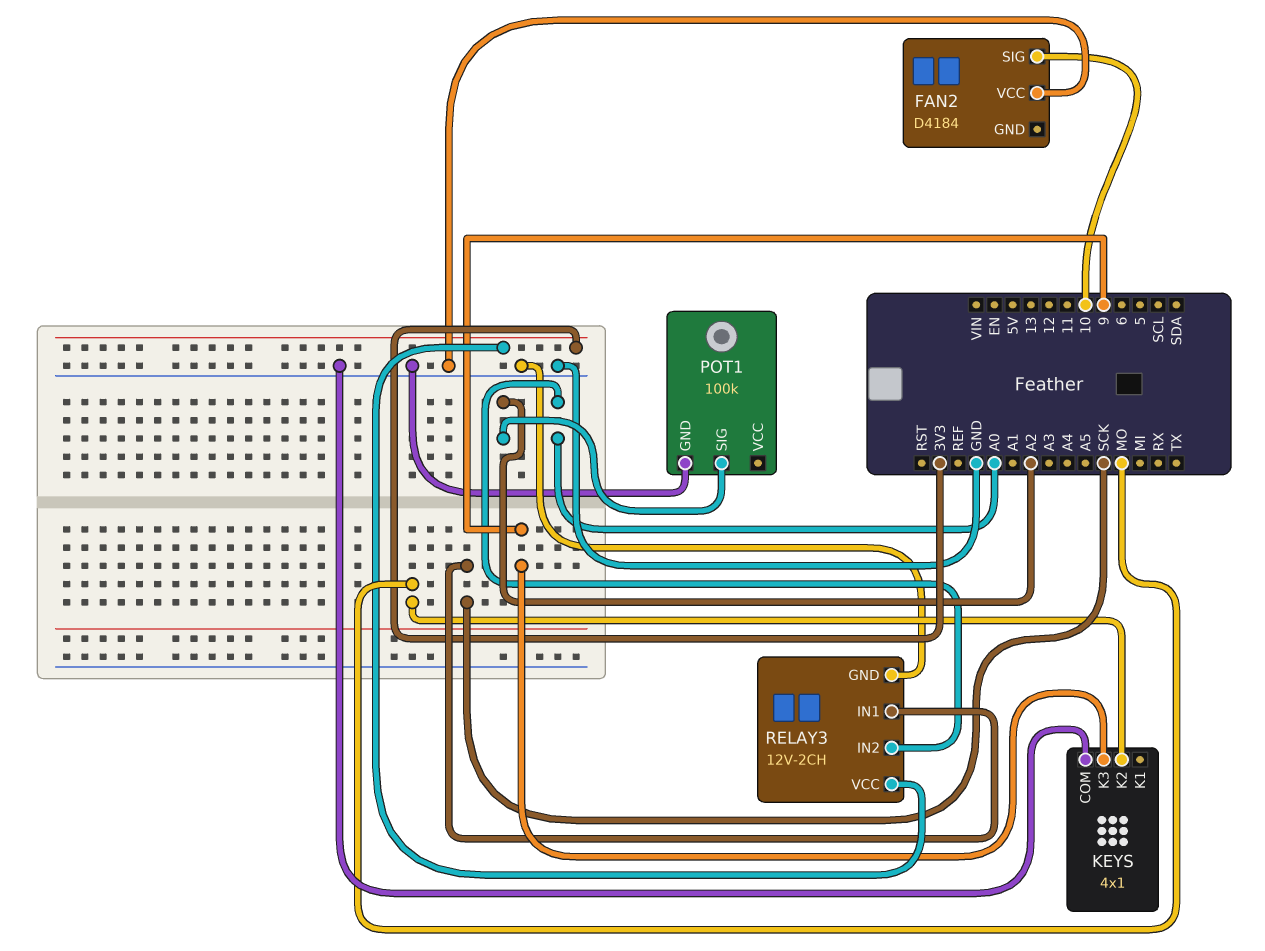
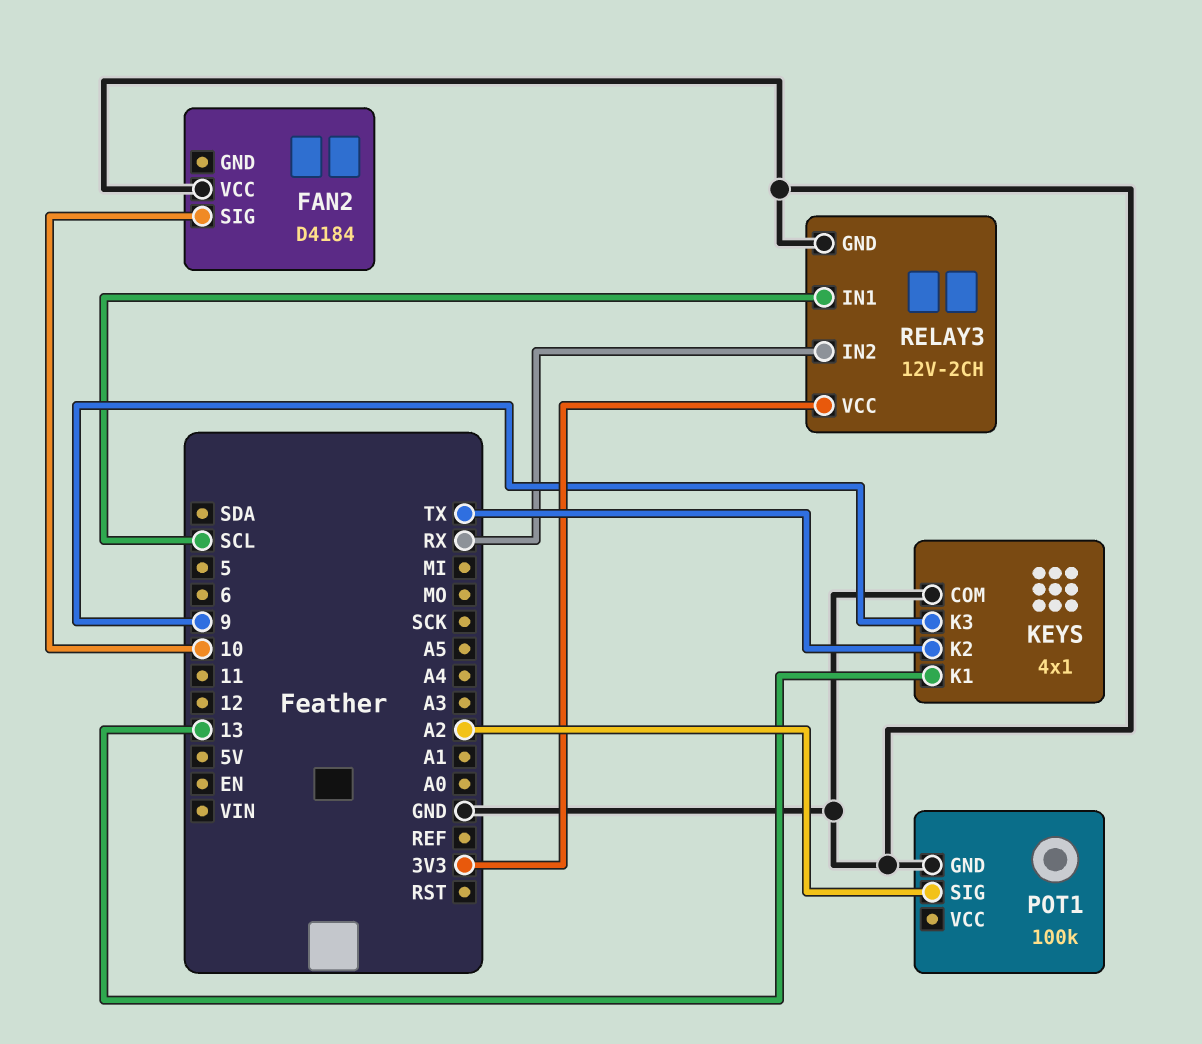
KEYS pin K1: none -> 13
KEYS pin K2: MO -> TX
RELAY3 pin IN1: SCK -> SCL
RELAY3 pin IN2: A0 -> RX

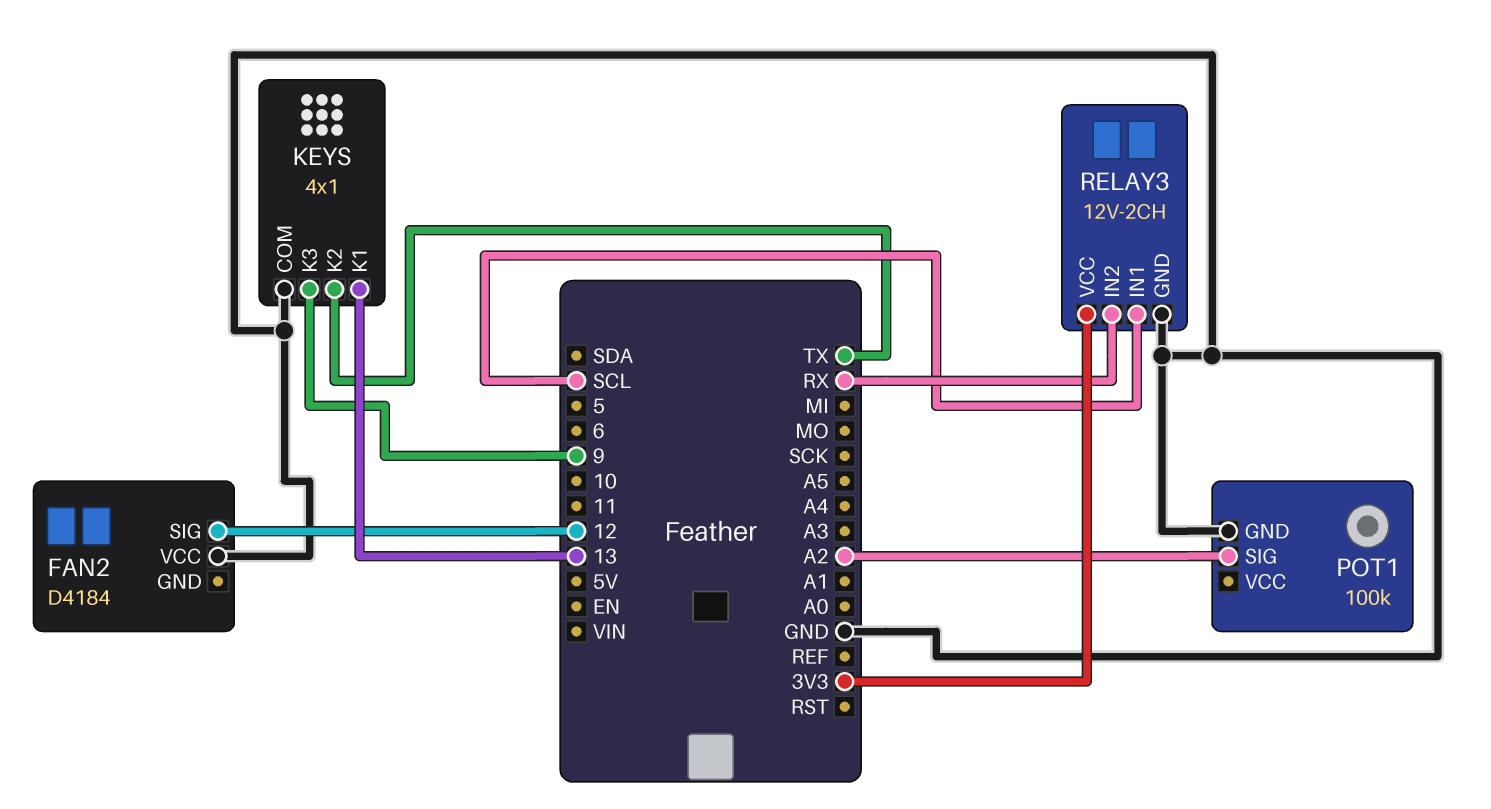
FAN2 pin SIG: 10 -> 12

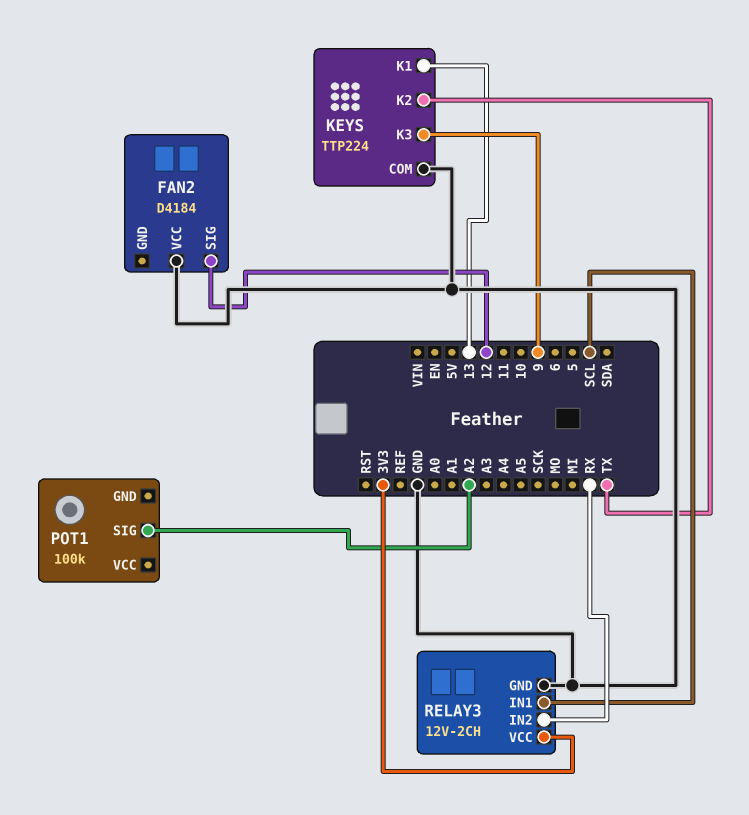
KEYS: 4x1 -> TTP224
POT1 pin GND: GND -> none

